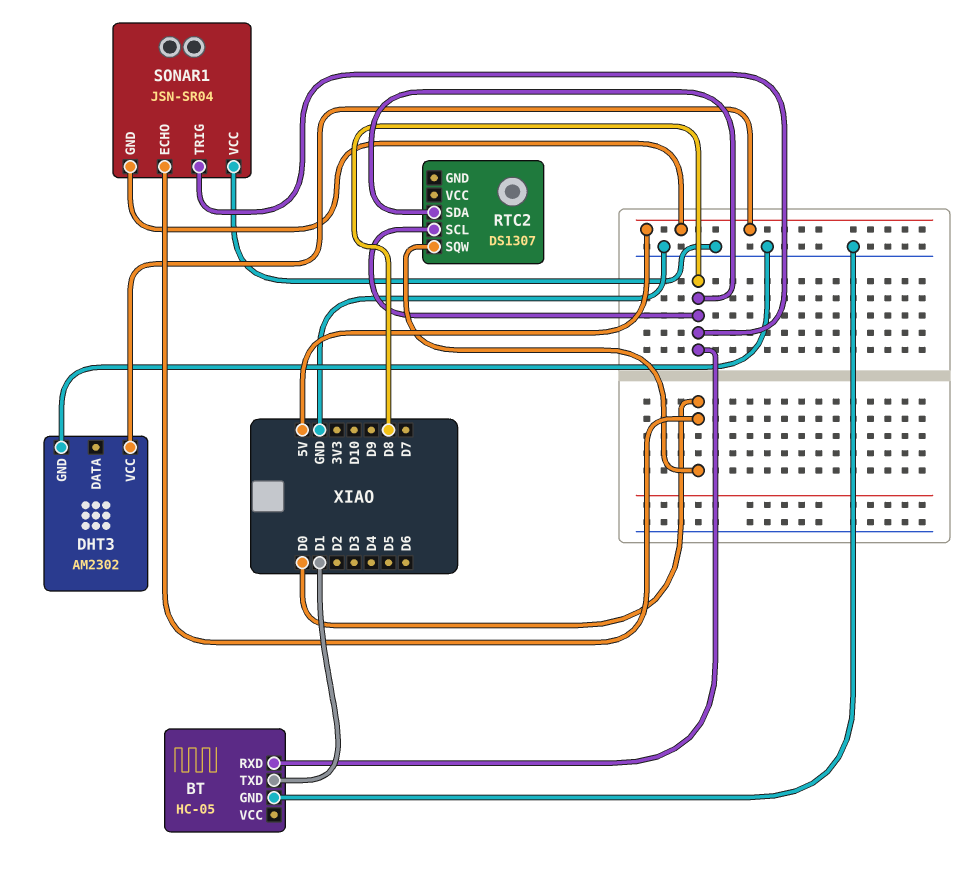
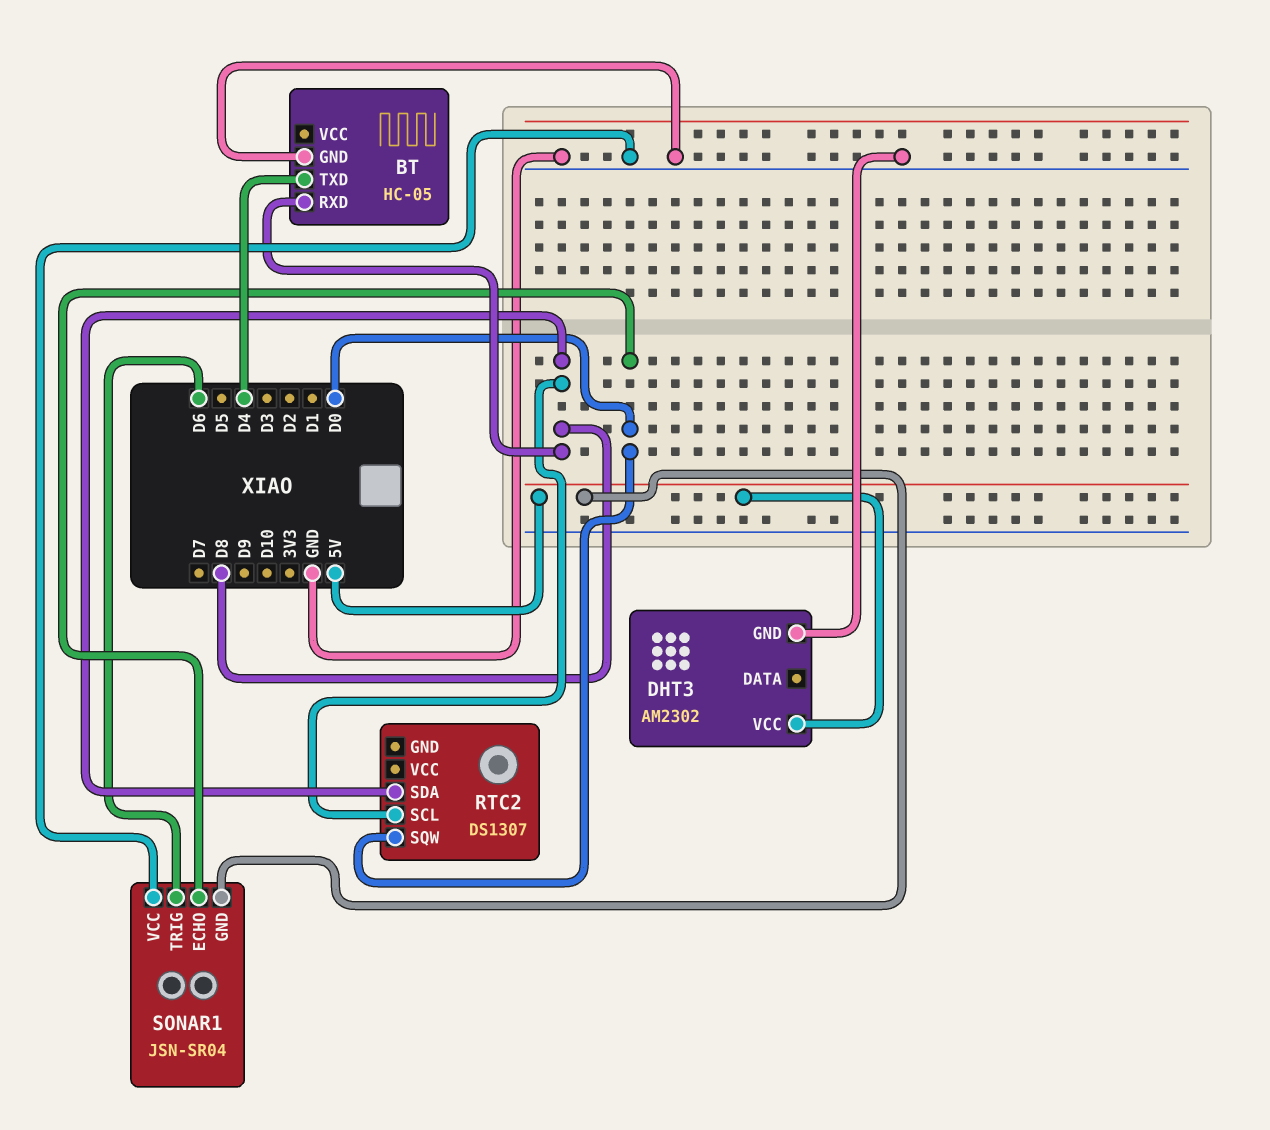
BT pin TXD: D1 -> D4
SONAR1 pin TRIG: D8 -> D6

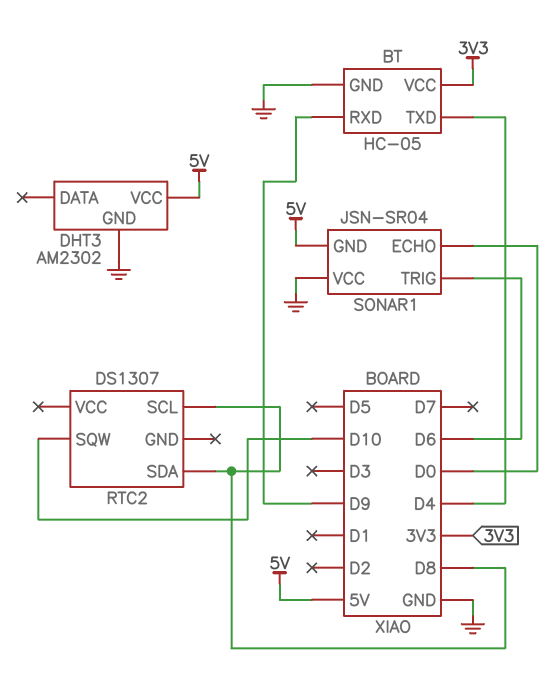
BT pin RXD: D8 -> D9
BT pin VCC: none -> 3V3
RTC2 pin SQW: D0 -> D10

